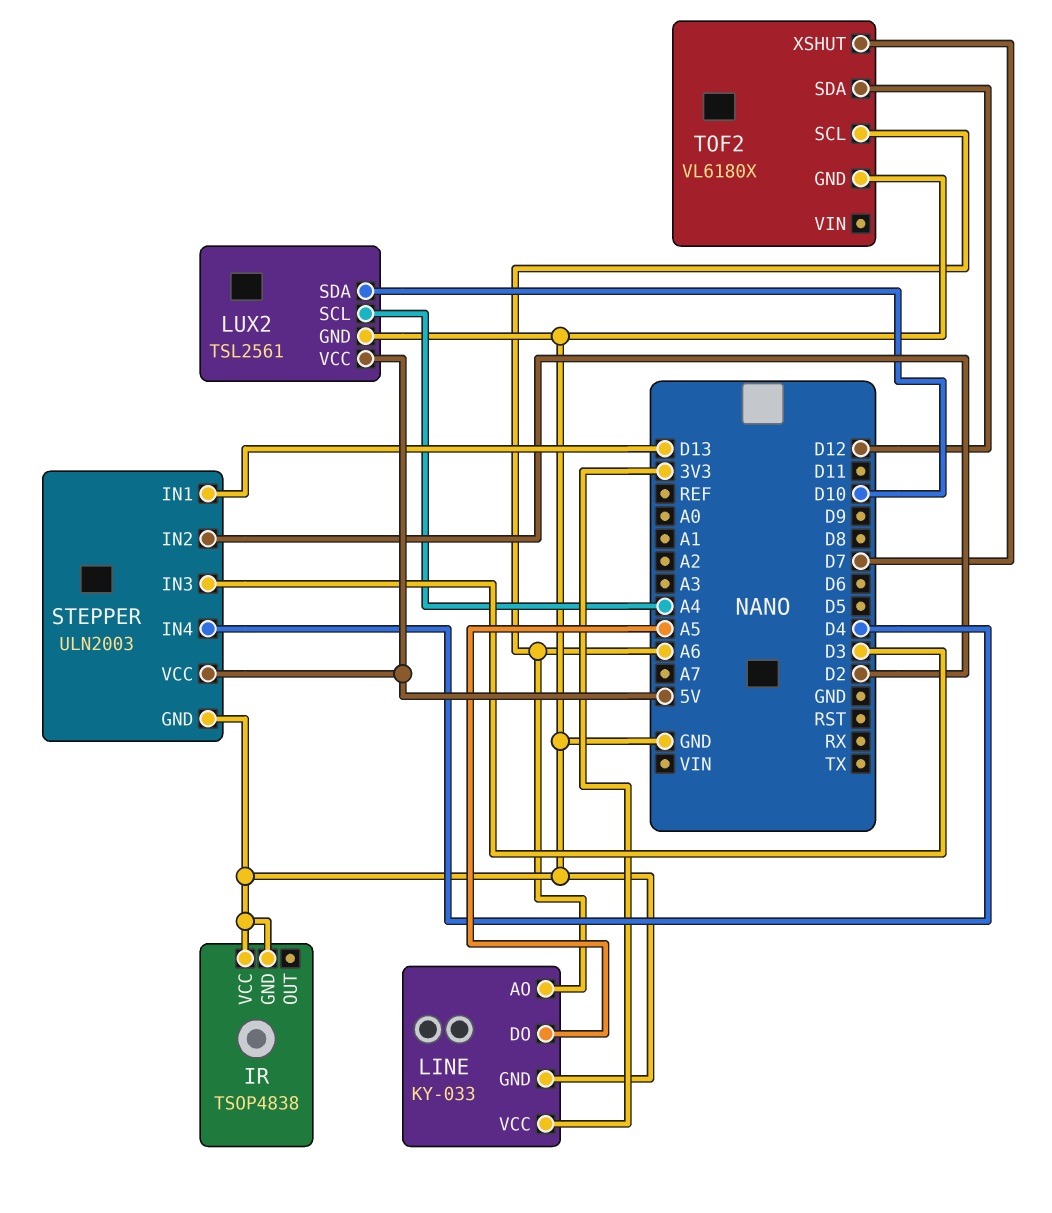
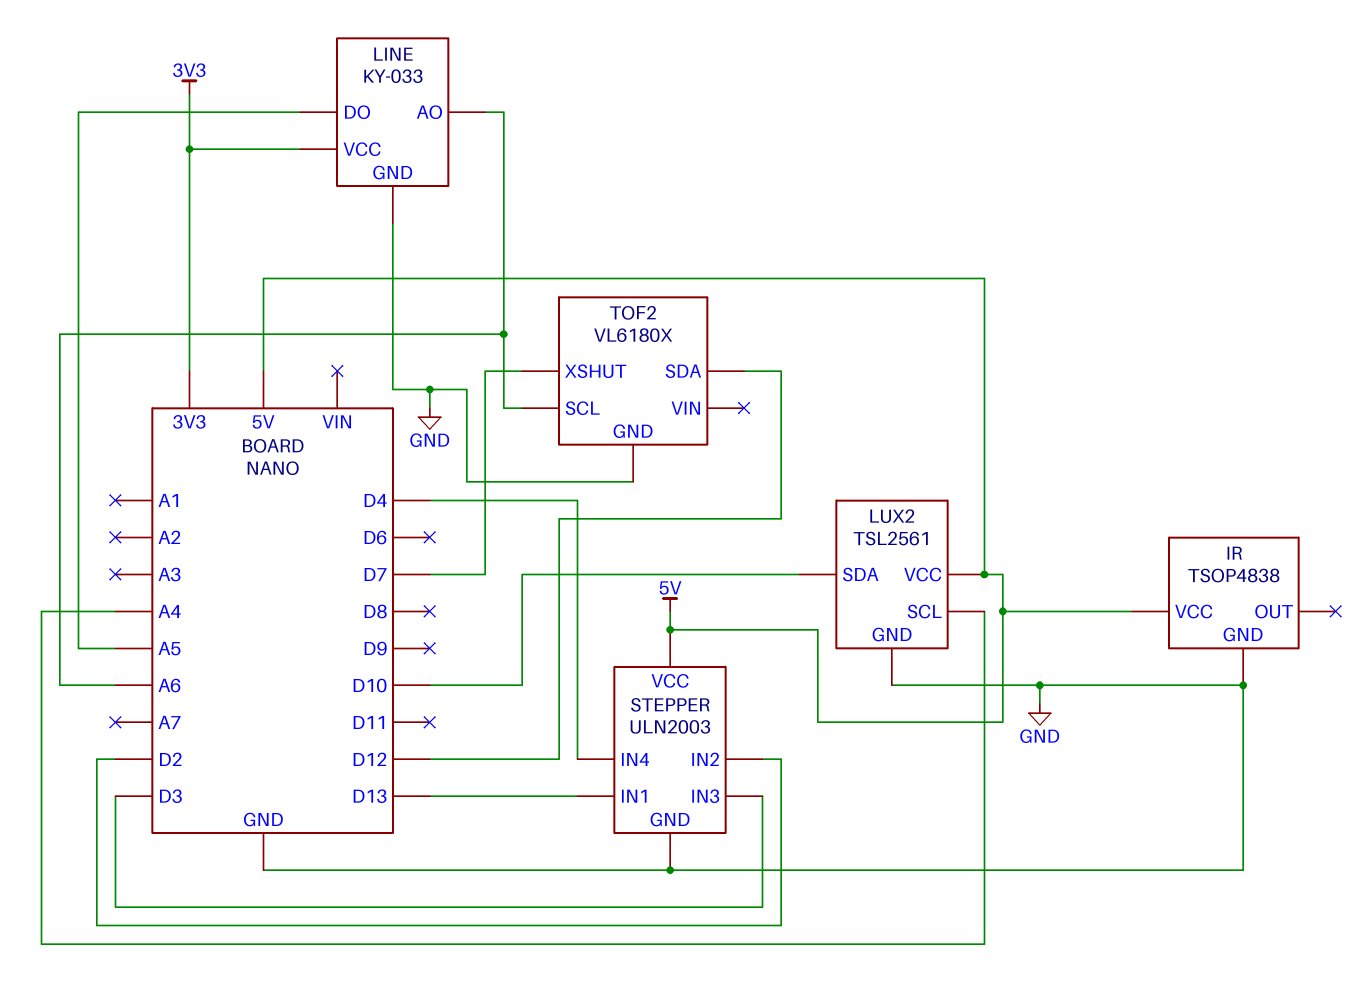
IR pin VCC: GND -> 5V

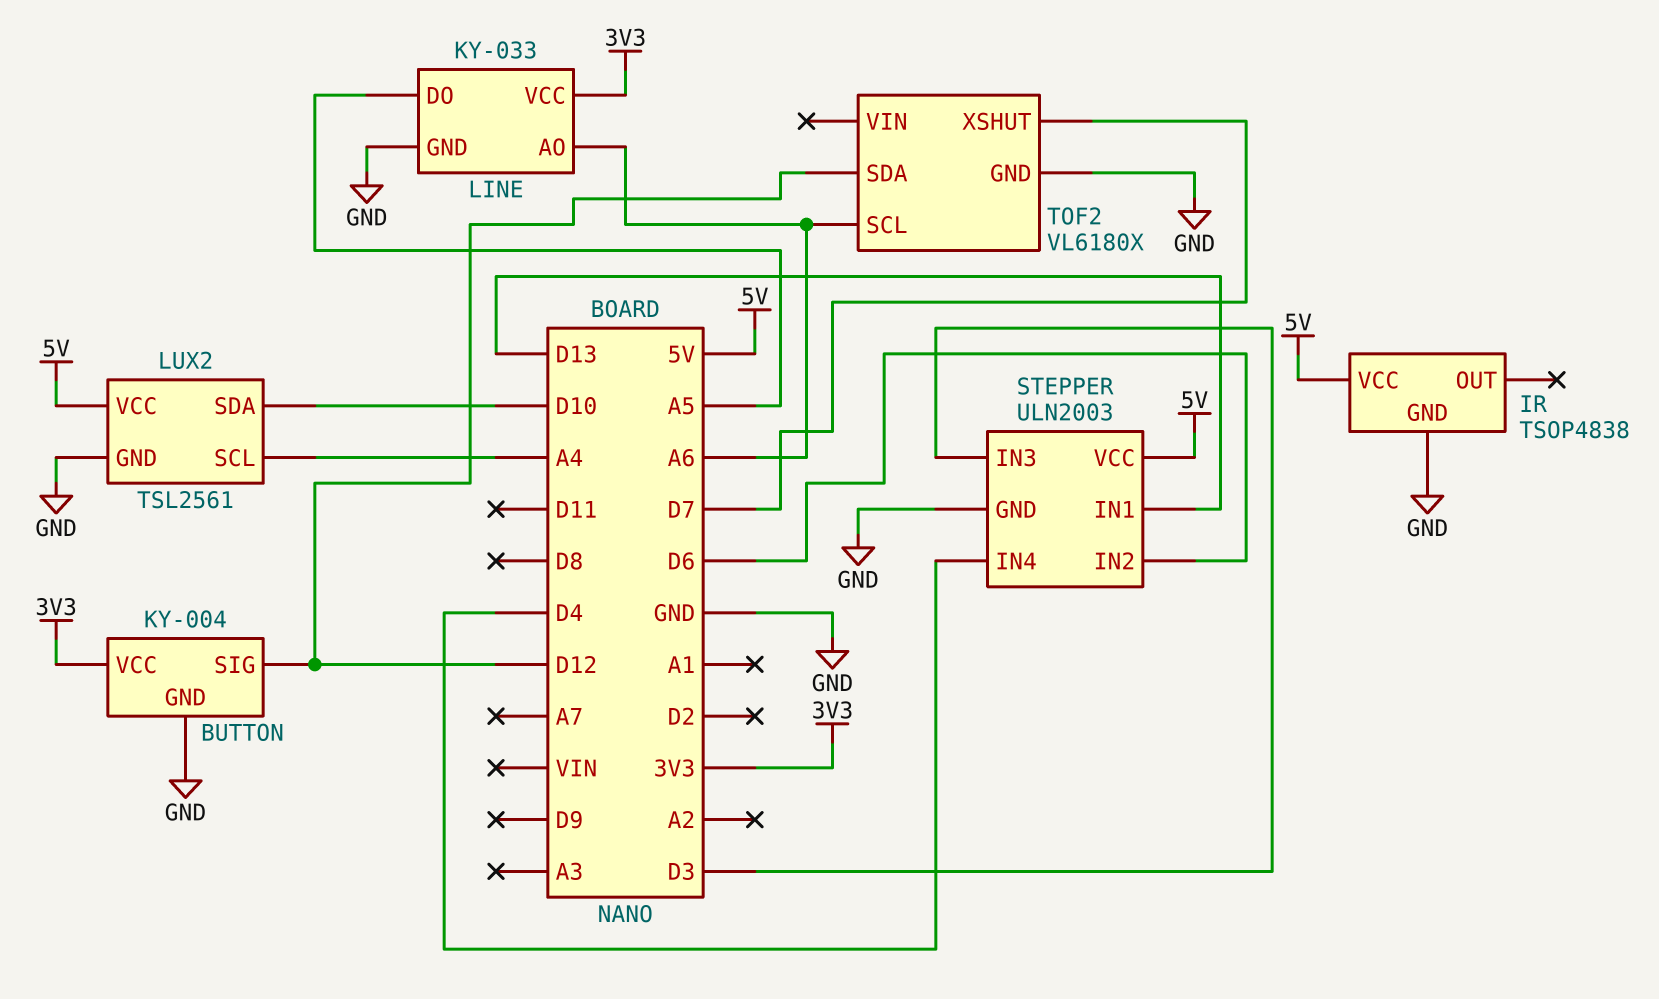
BUTTON: none -> KY-004
BUTTON pin GND: none -> GND
BUTTON pin SIG: none -> D12
BUTTON pin VCC: none -> 3V3
STEPPER pin IN2: D2 -> D6

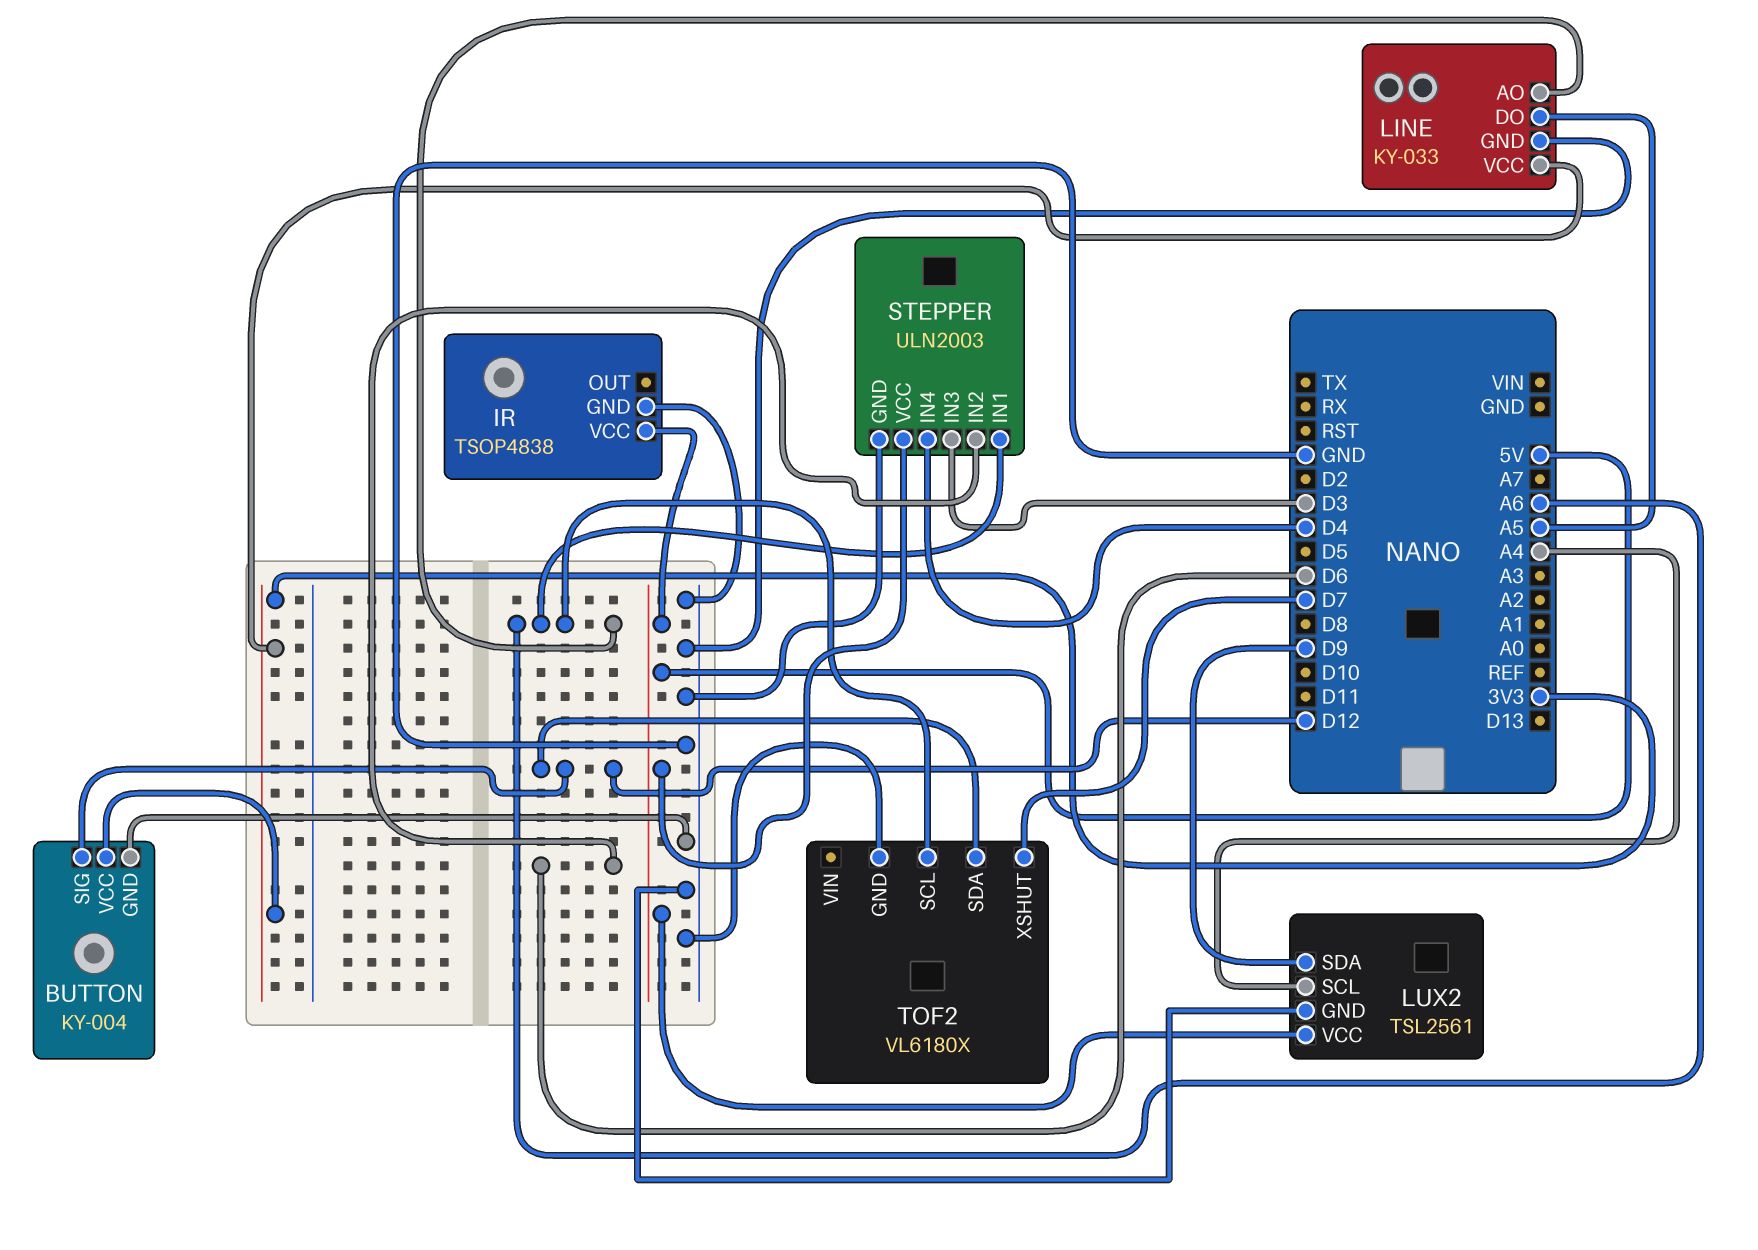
LUX2 pin SDA: D10 -> D9
STEPPER pin IN1: D13 -> A6

